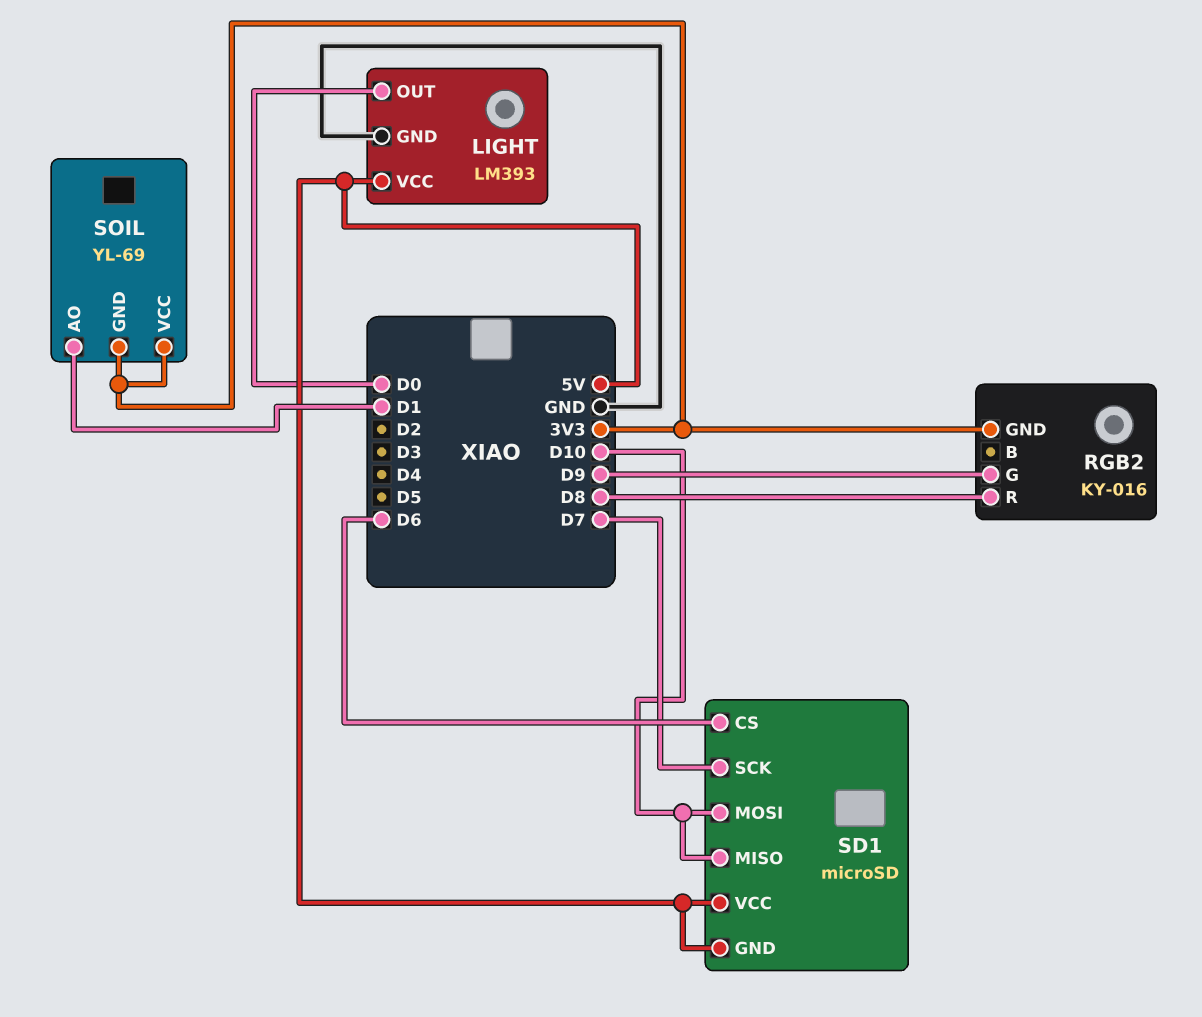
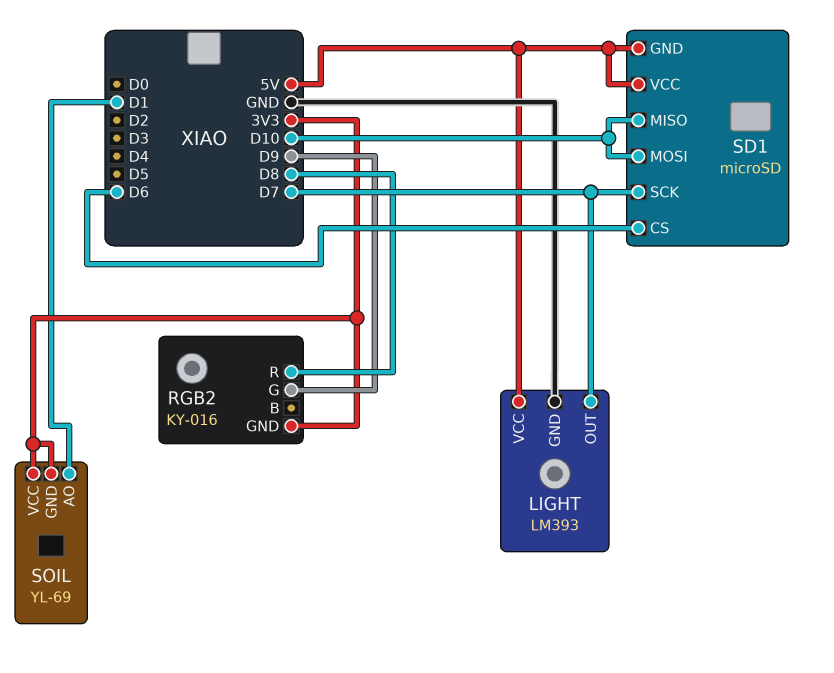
LIGHT pin OUT: D0 -> D7

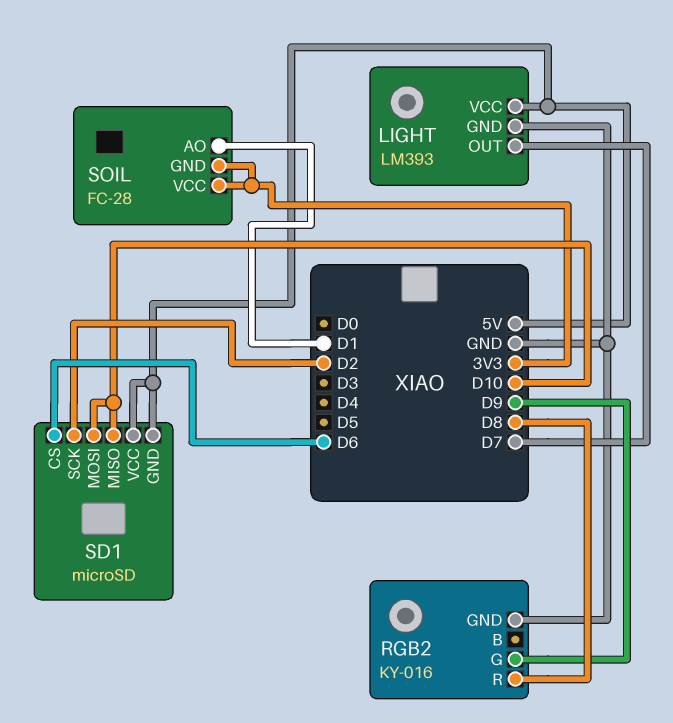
RGB2 pin GND: 3V3 -> GND
SD1 pin SCK: D7 -> D2
SOIL: YL-69 -> FC-28

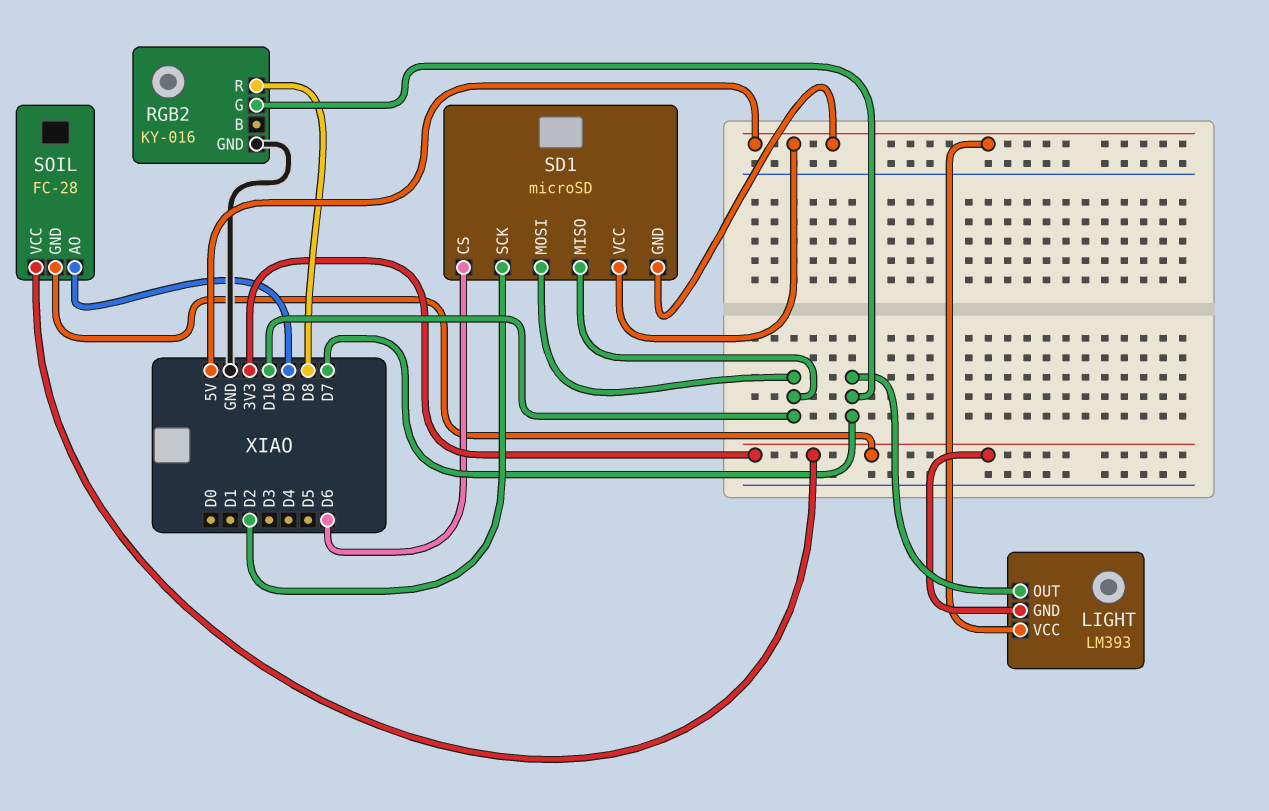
LIGHT pin GND: GND -> 3V3
RGB2 pin G: D9 -> D7
SOIL pin AO: D1 -> D9

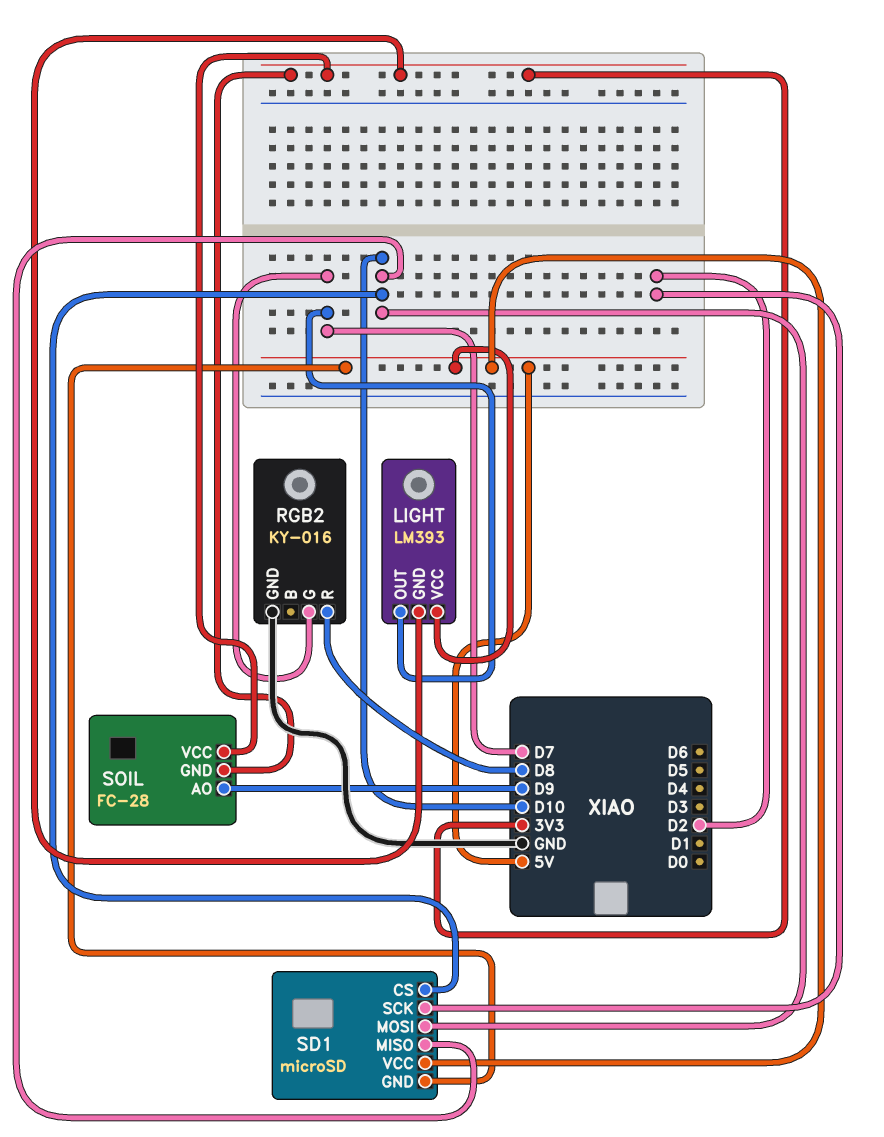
SD1 pin CS: D6 -> D10

